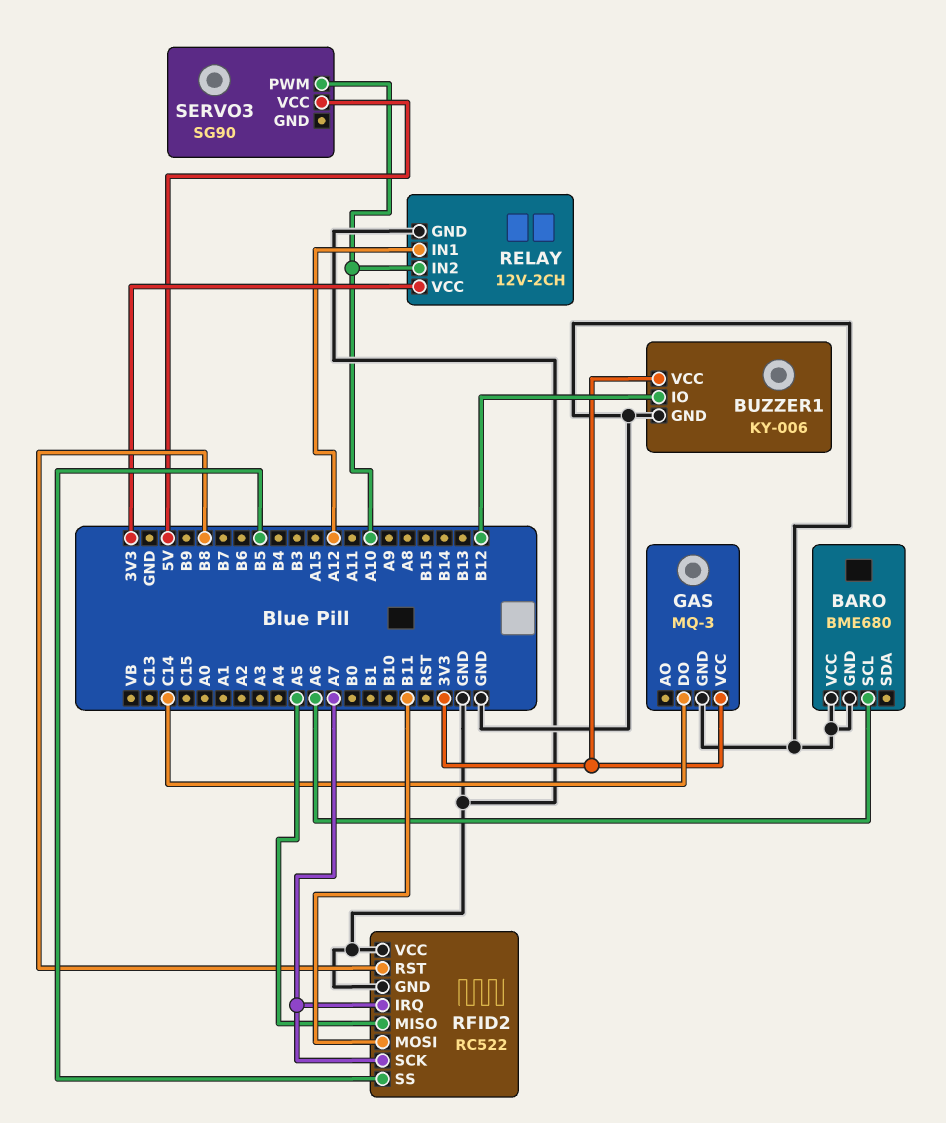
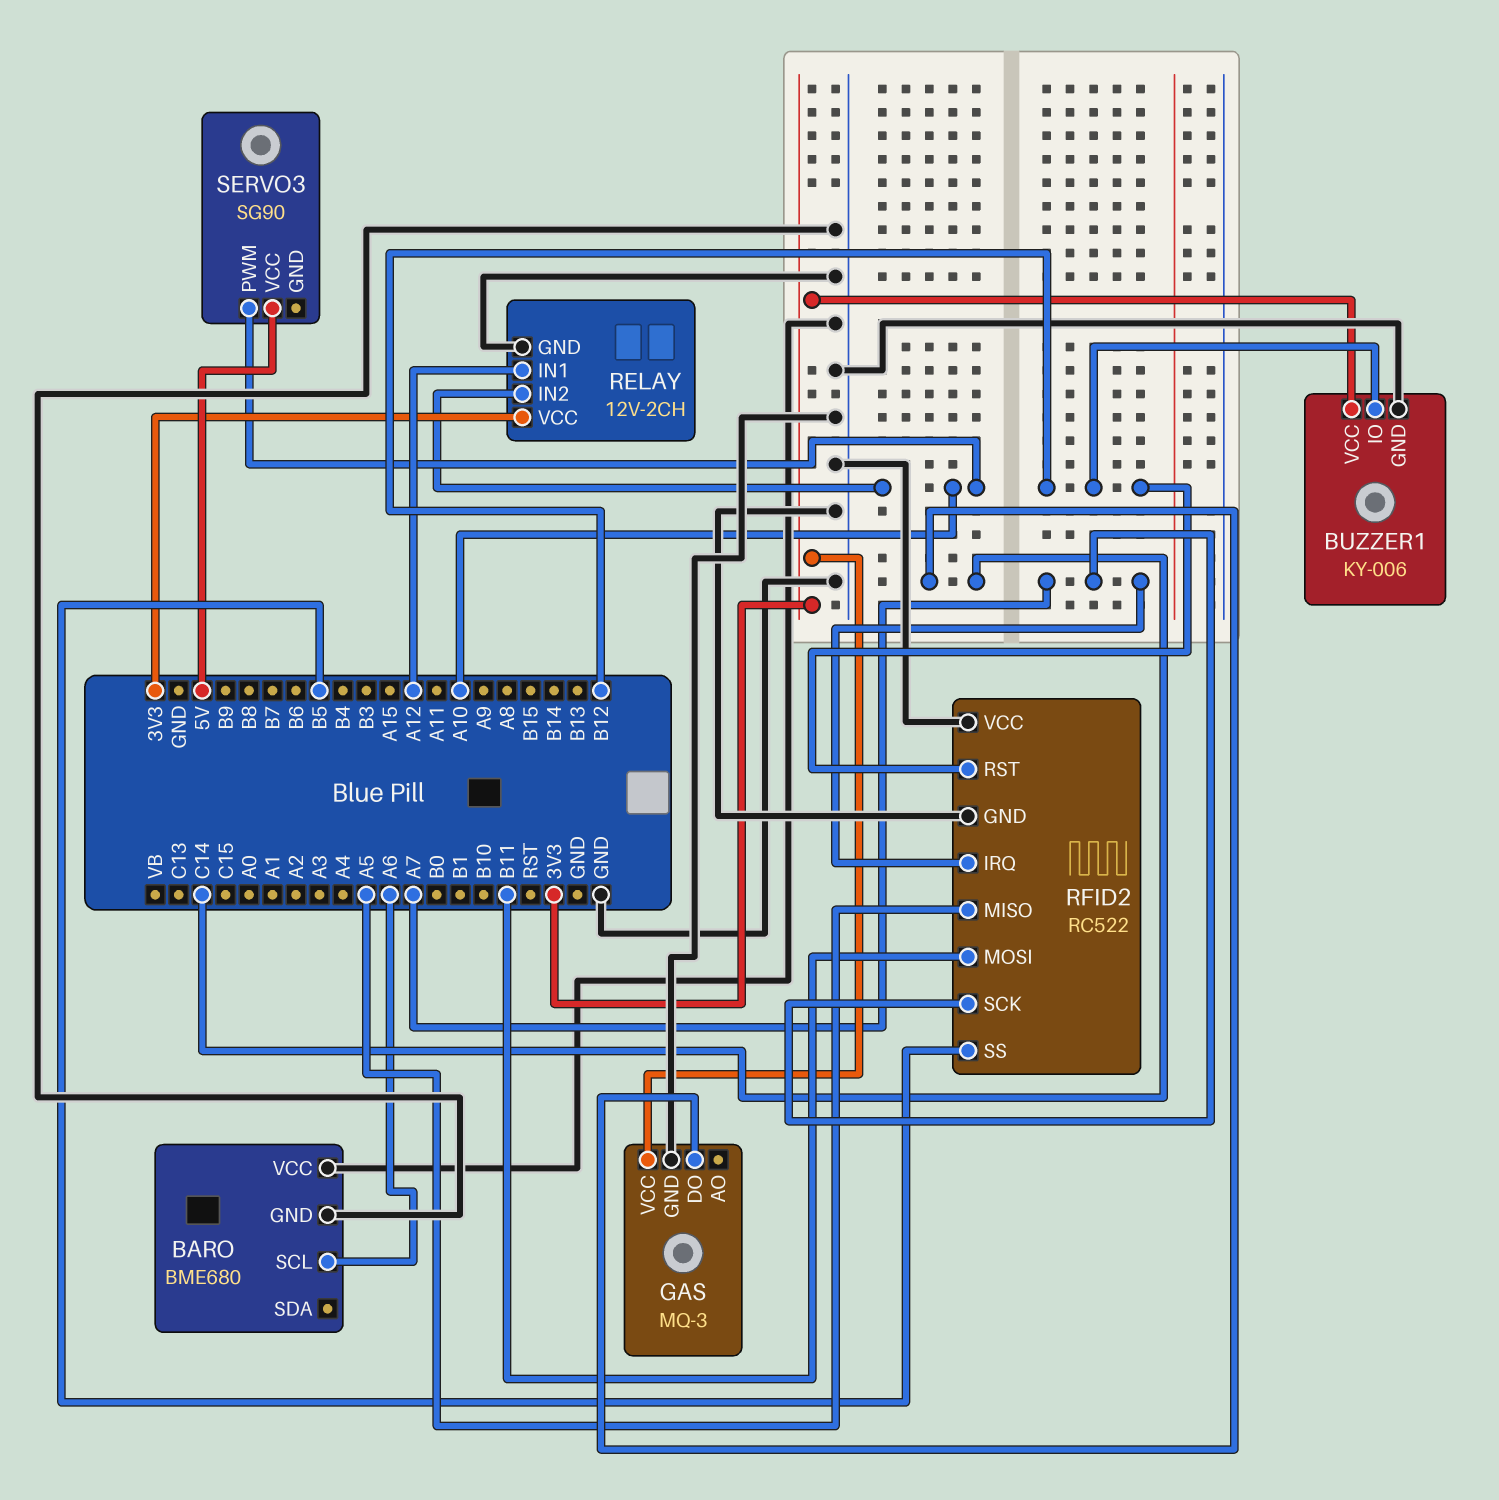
RFID2 pin RST: B8 -> B12

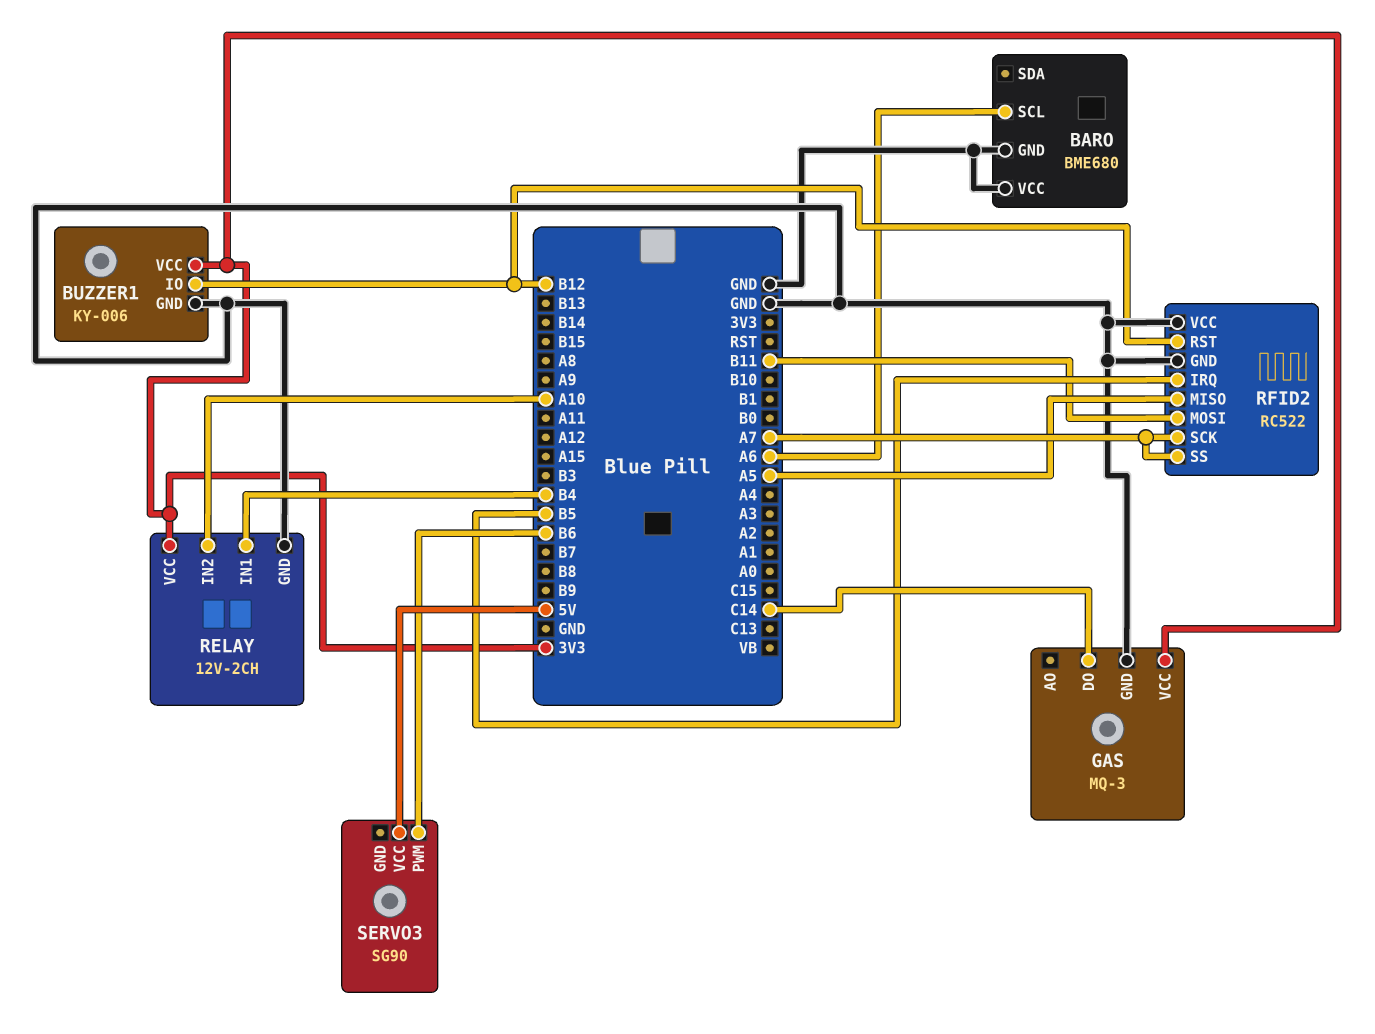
RELAY pin IN1: A12 -> B4
RFID2 pin IRQ: A7 -> B5
RFID2 pin SS: B5 -> A7
SERVO3 pin PWM: A10 -> B6

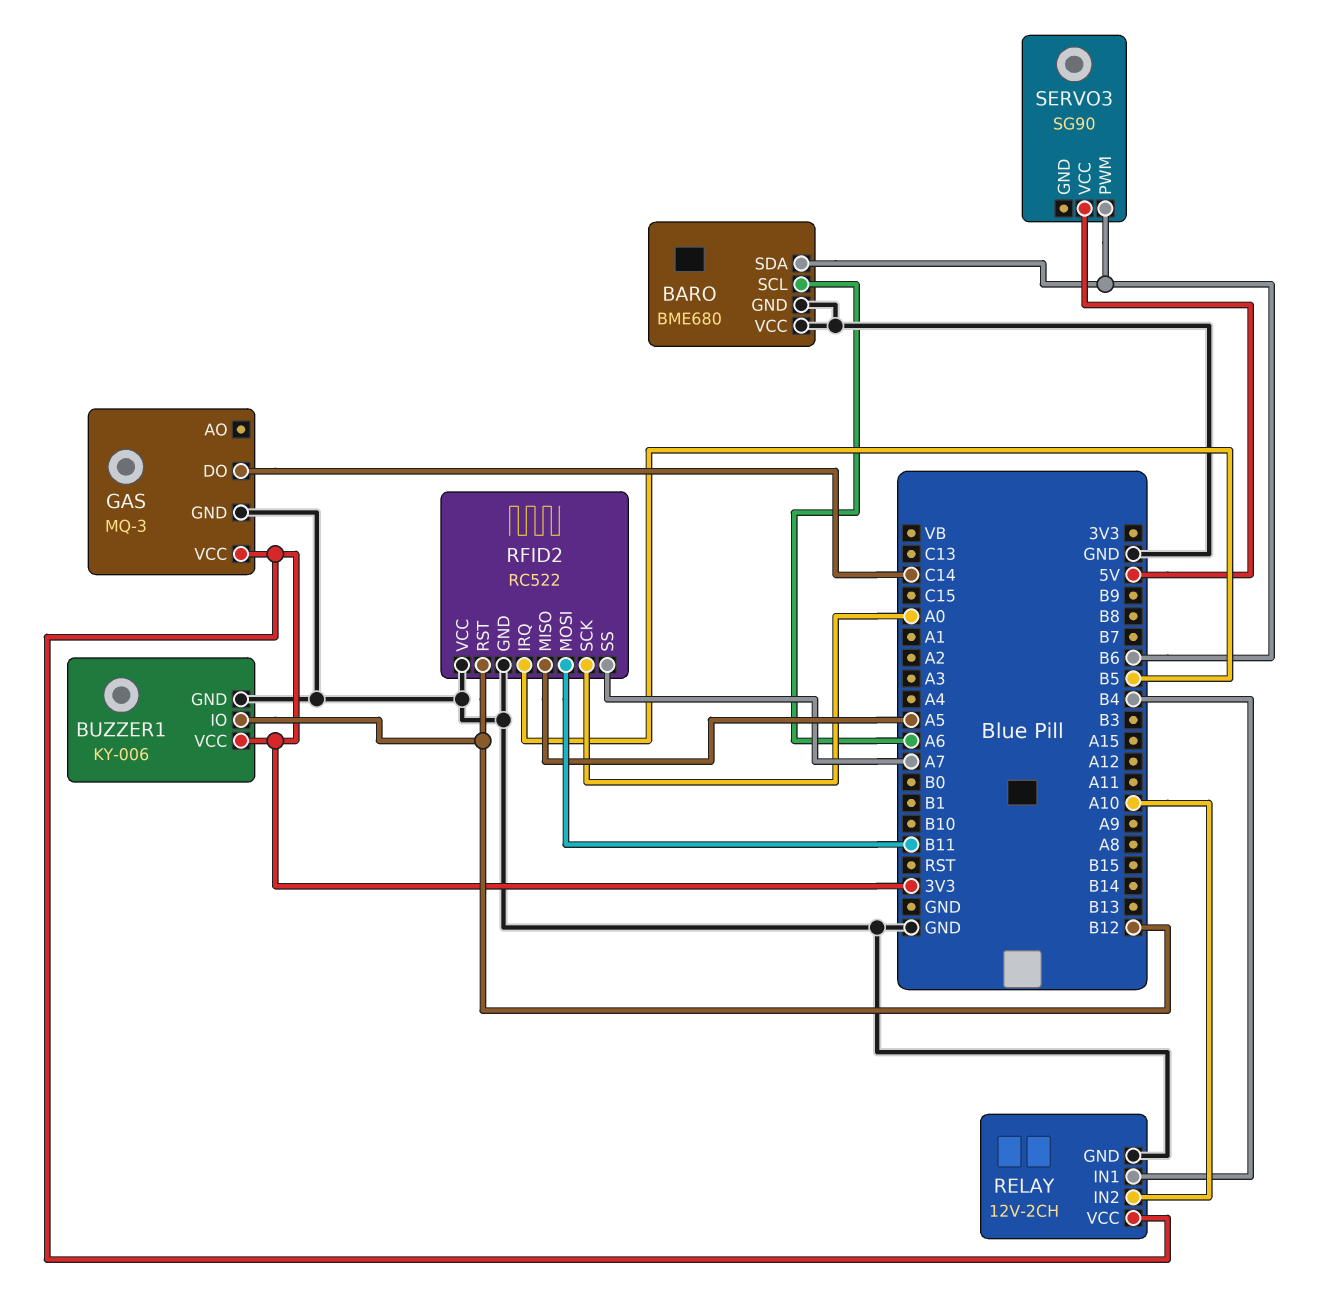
BARO pin SDA: none -> B6
RFID2 pin SCK: A7 -> A0

